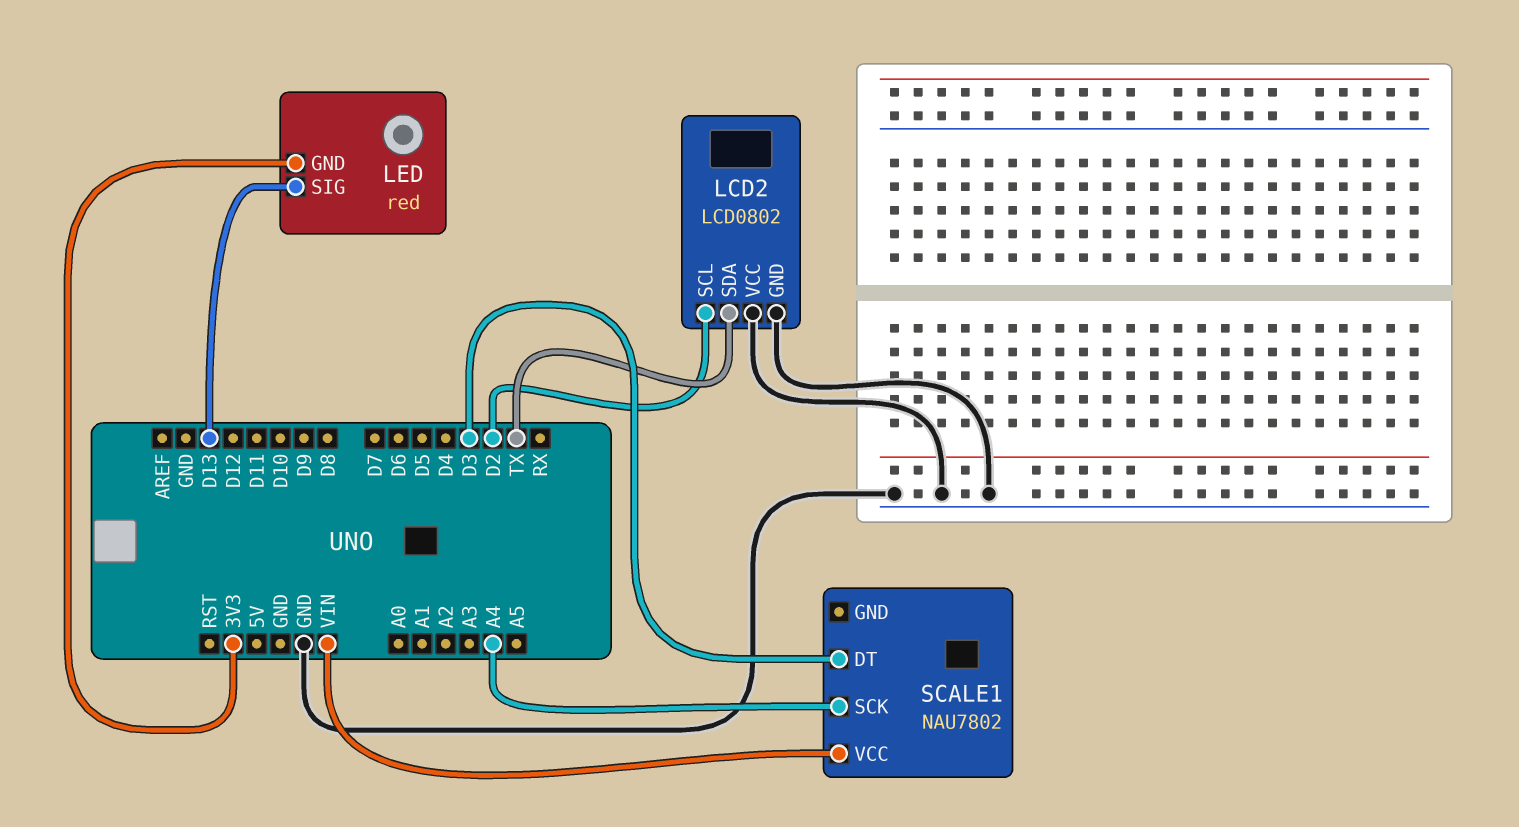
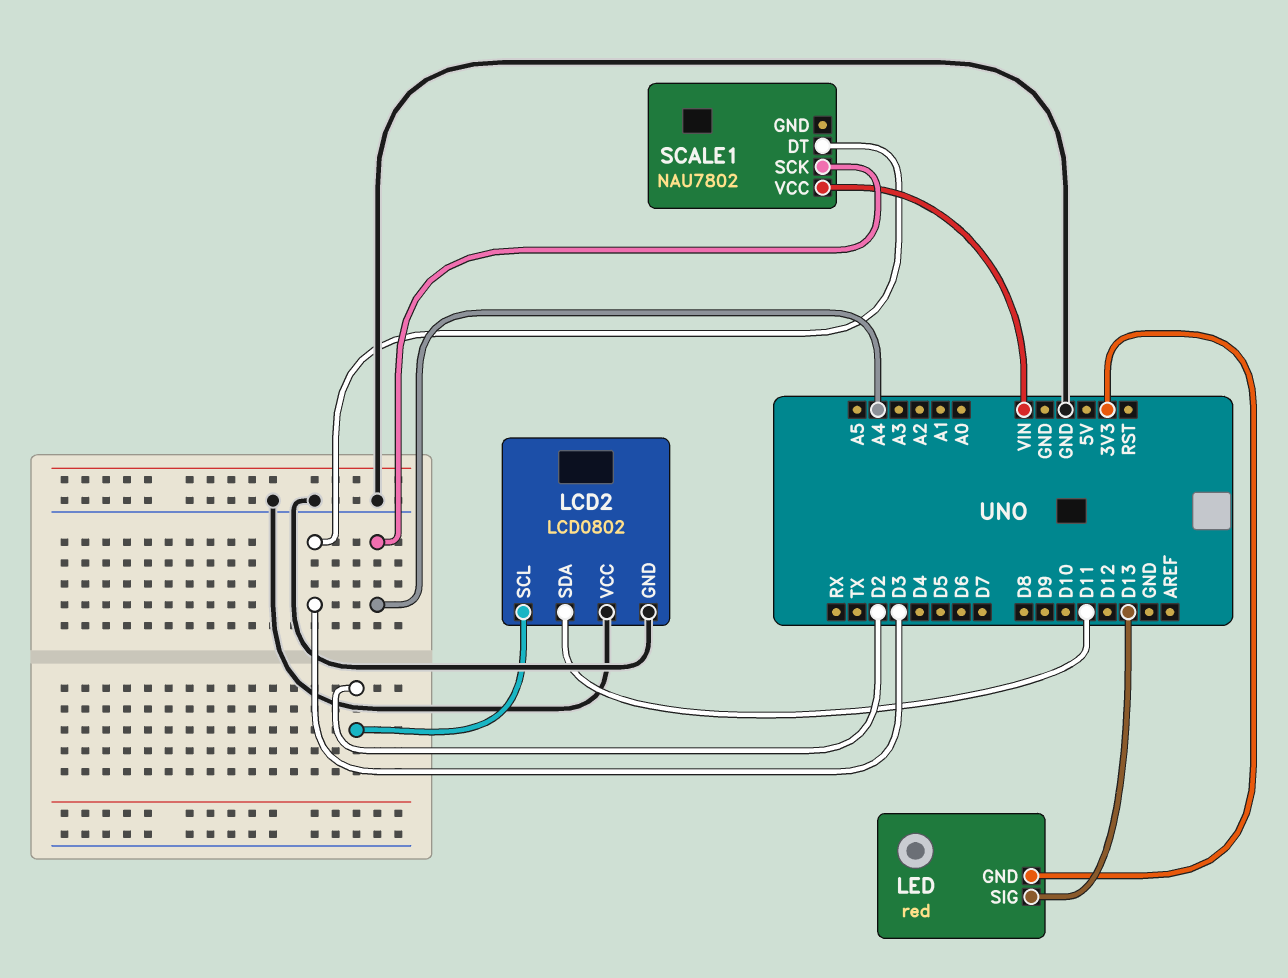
LCD2 pin SDA: TX -> D11

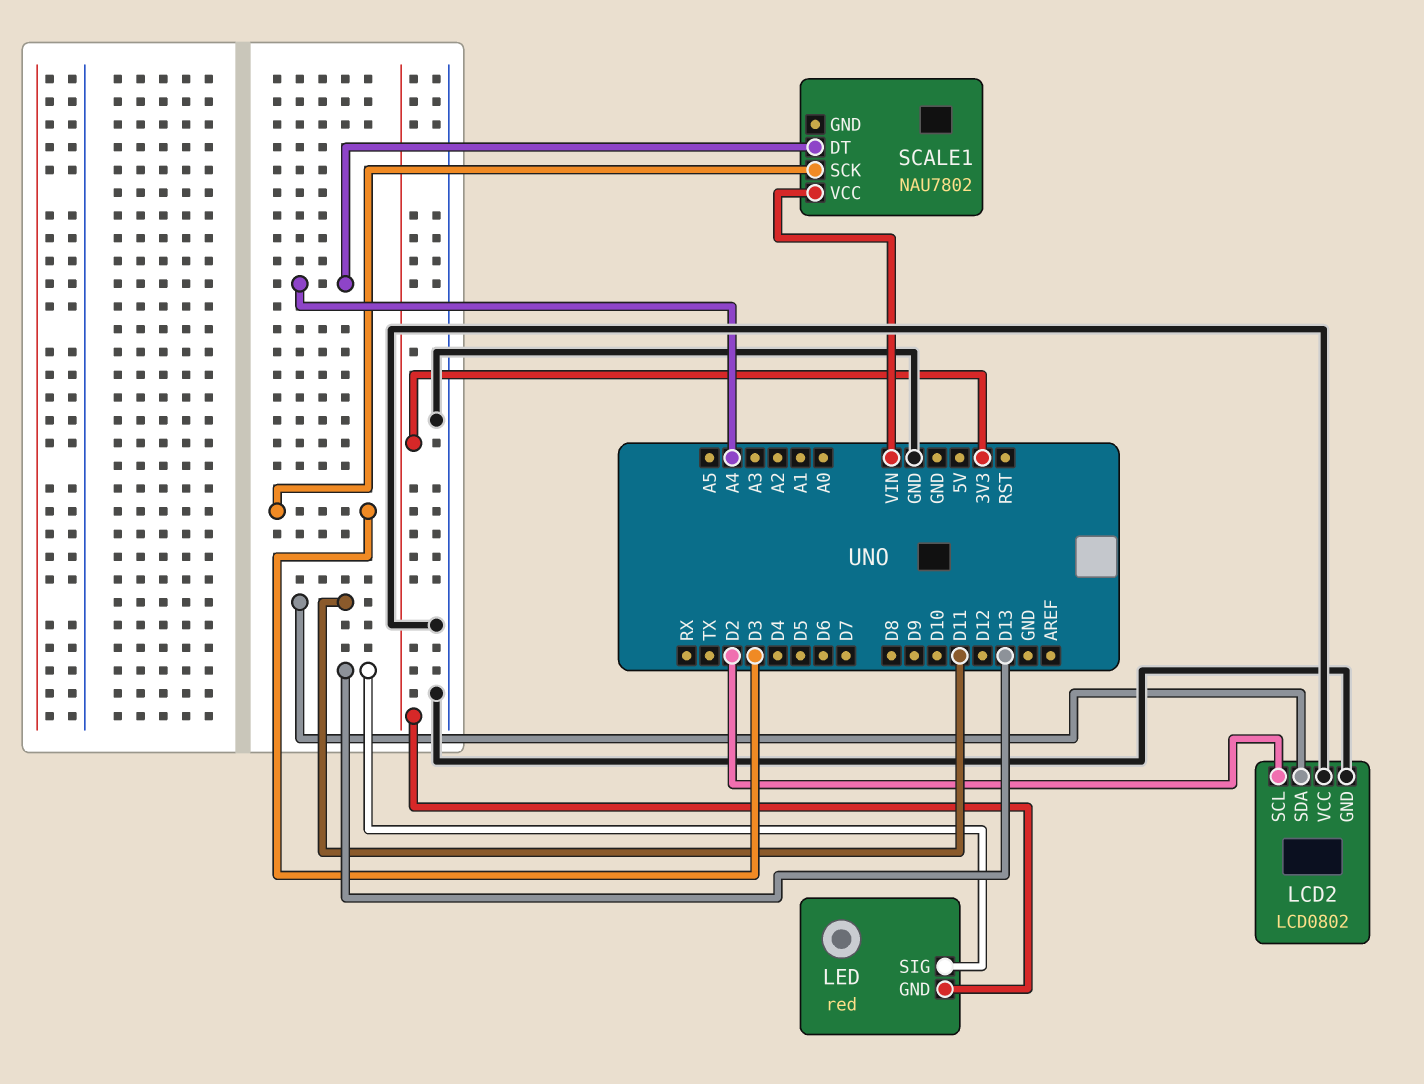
SCALE1 pin DT: D3 -> A4
SCALE1 pin SCK: A4 -> D3

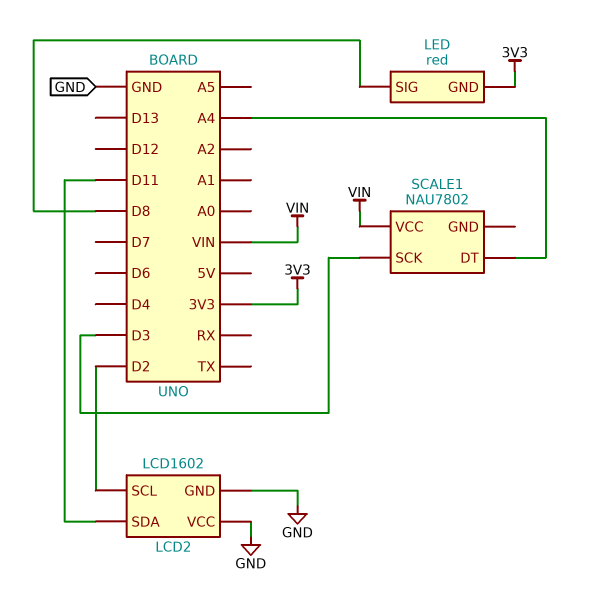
LCD2: LCD0802 -> LCD1602
LED pin SIG: D13 -> D8

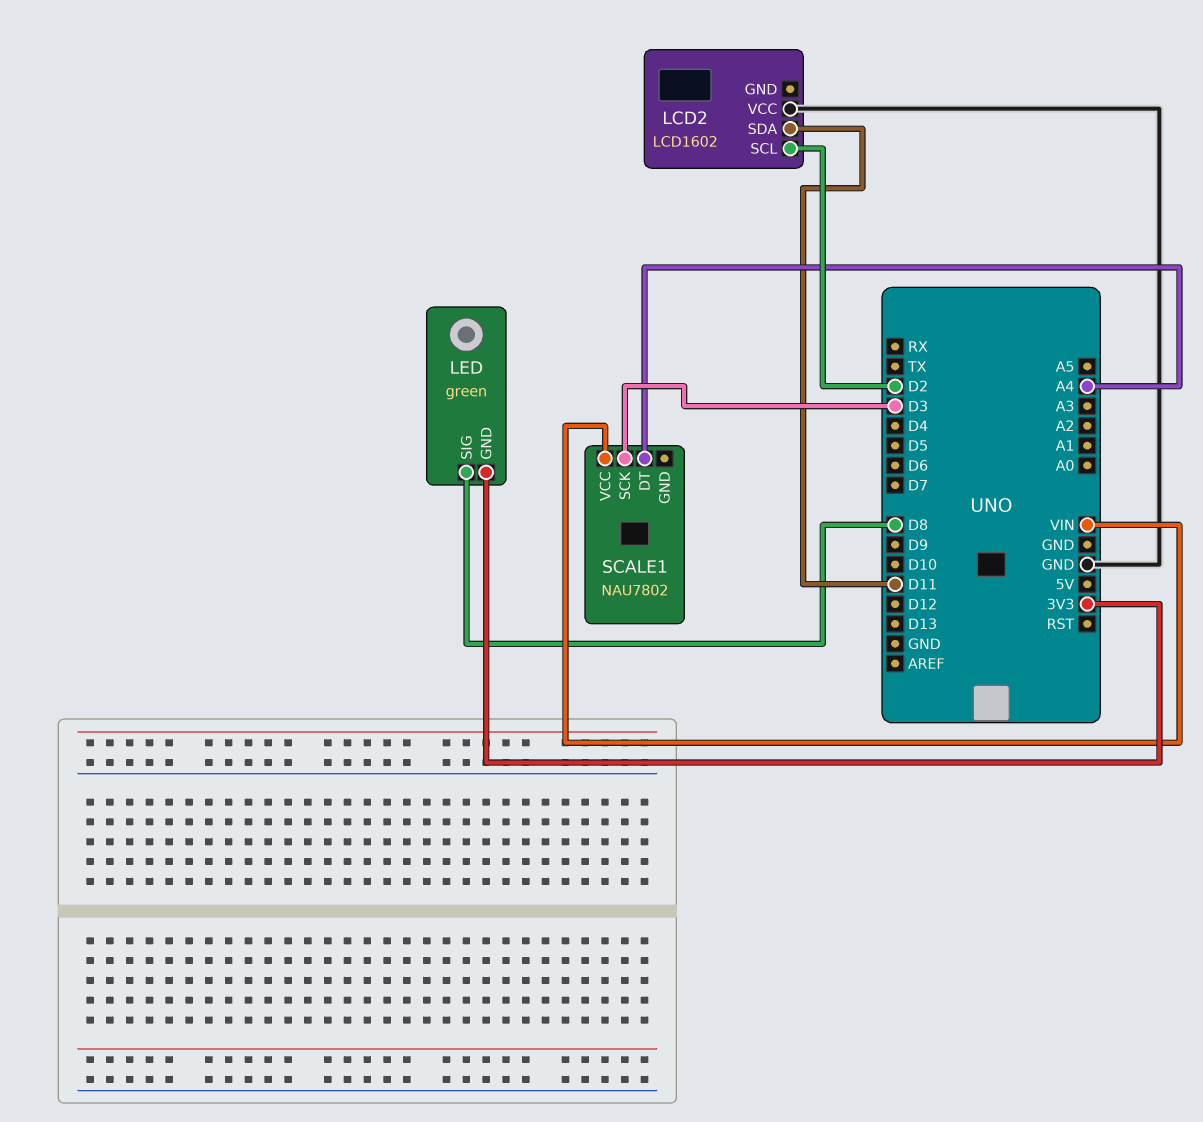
LCD2 pin GND: GND -> none
LED: red -> green

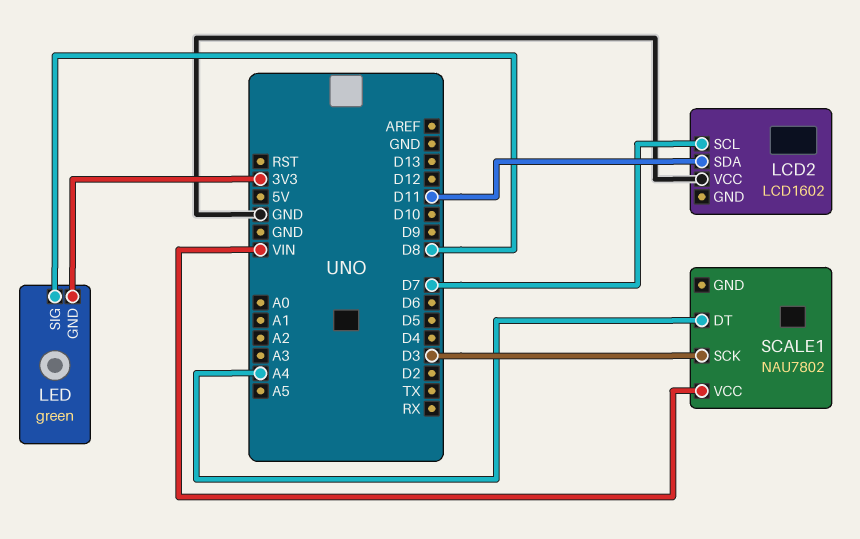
LCD2 pin SCL: D2 -> D7

